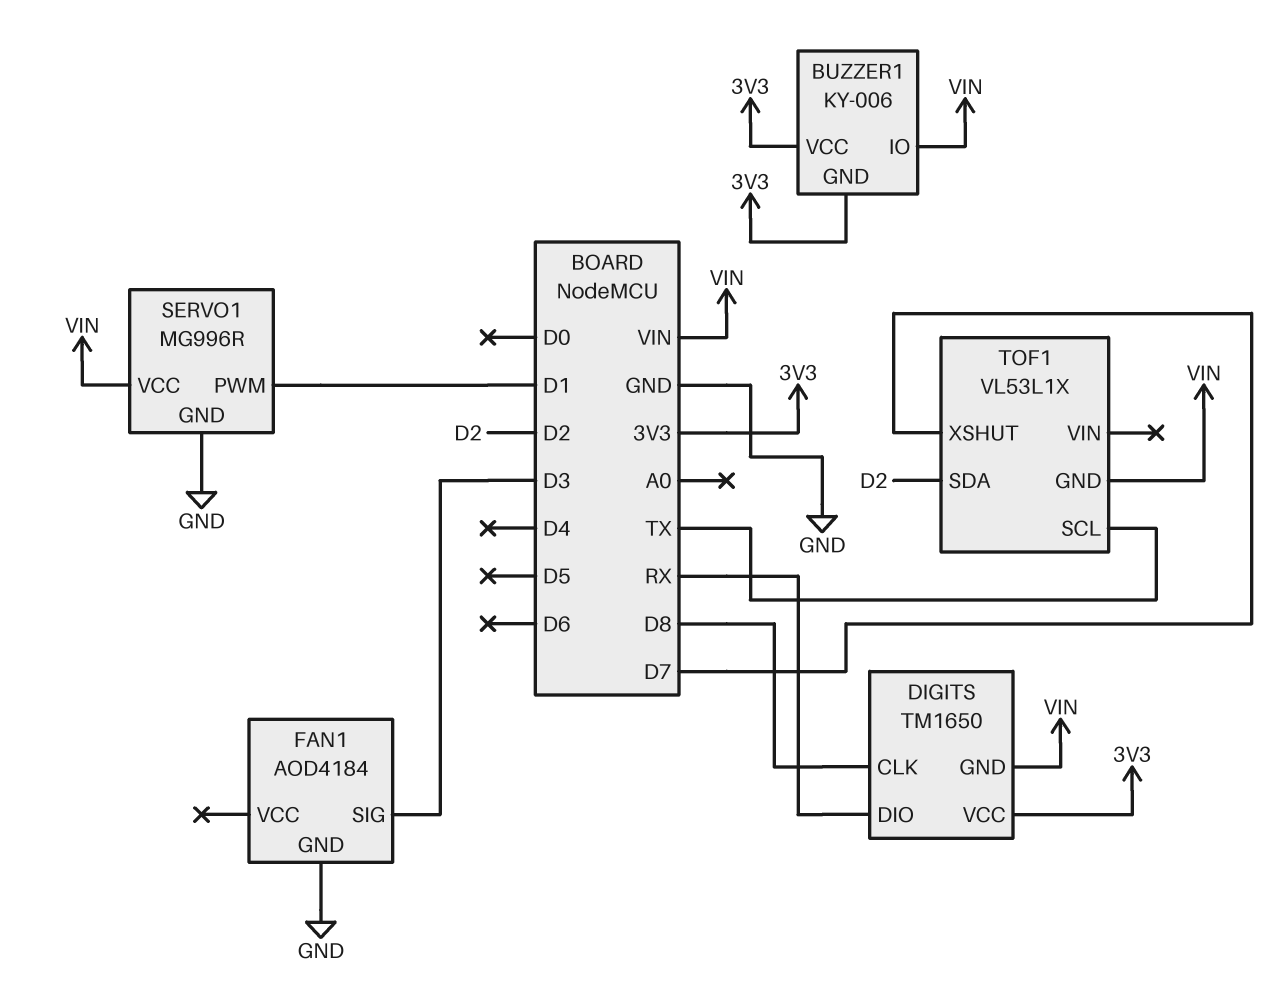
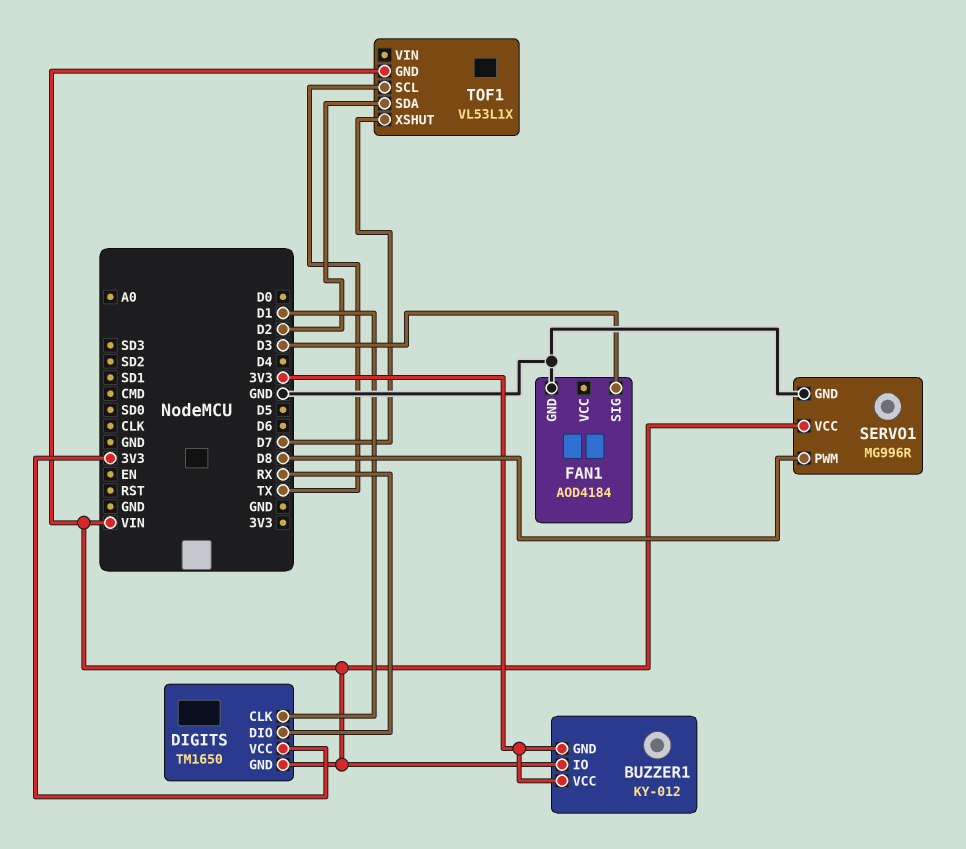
BUZZER1: KY-006 -> KY-012
DIGITS pin CLK: D8 -> D1
SERVO1 pin PWM: D1 -> D8

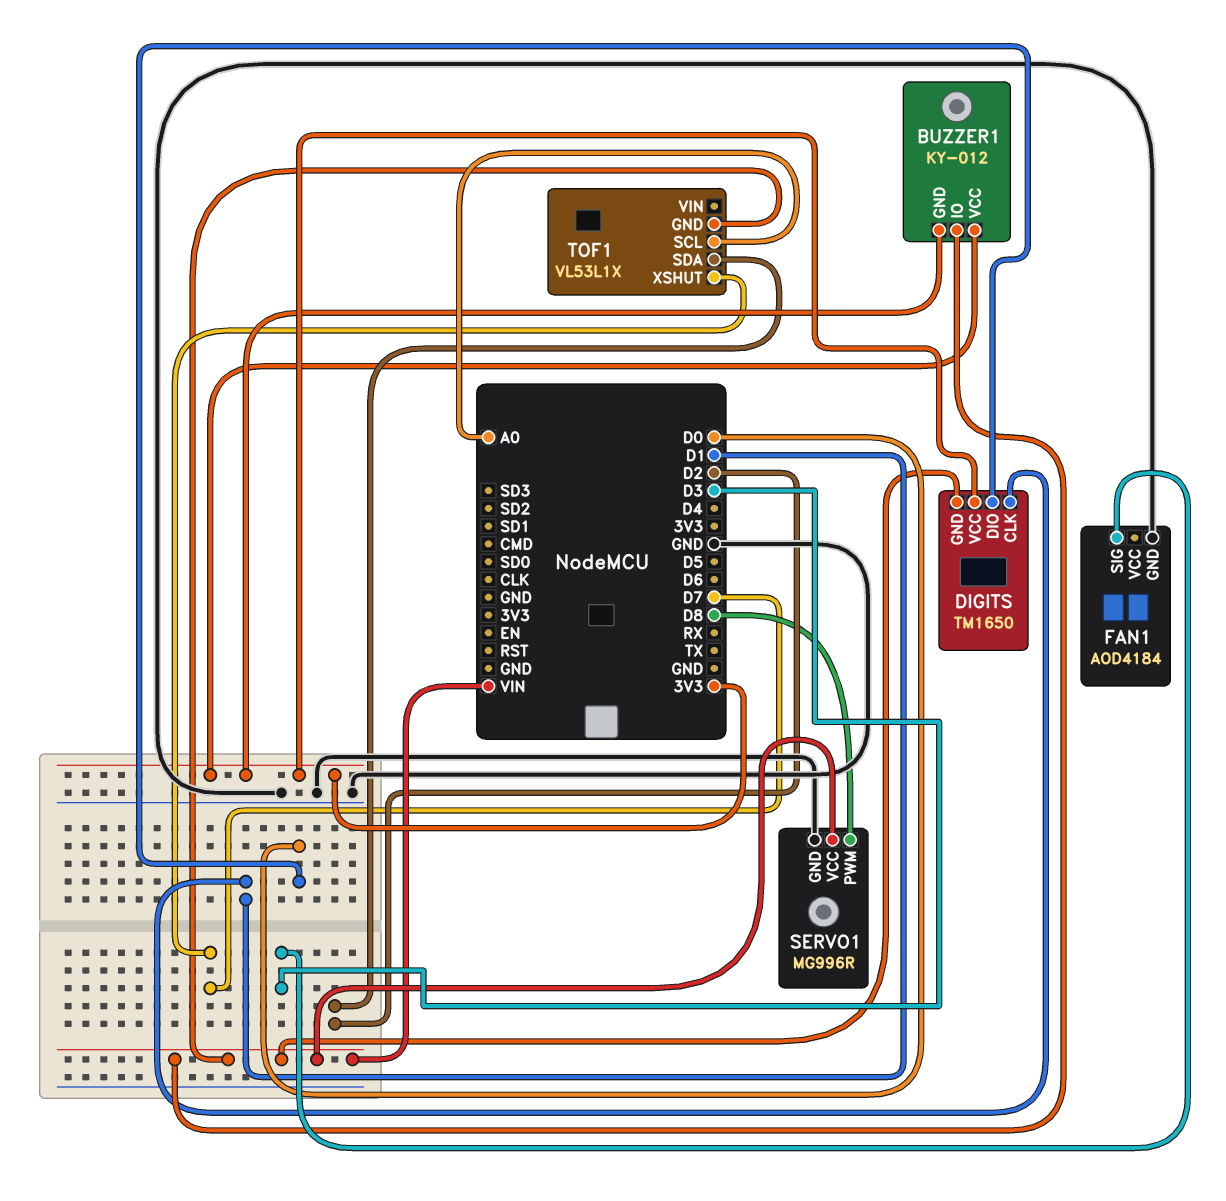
DIGITS pin DIO: RX -> D0
TOF1 pin SCL: TX -> A0

